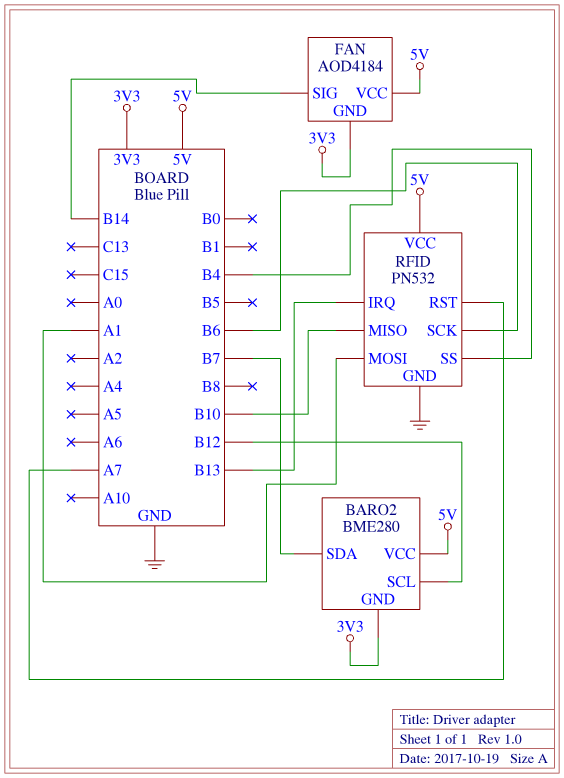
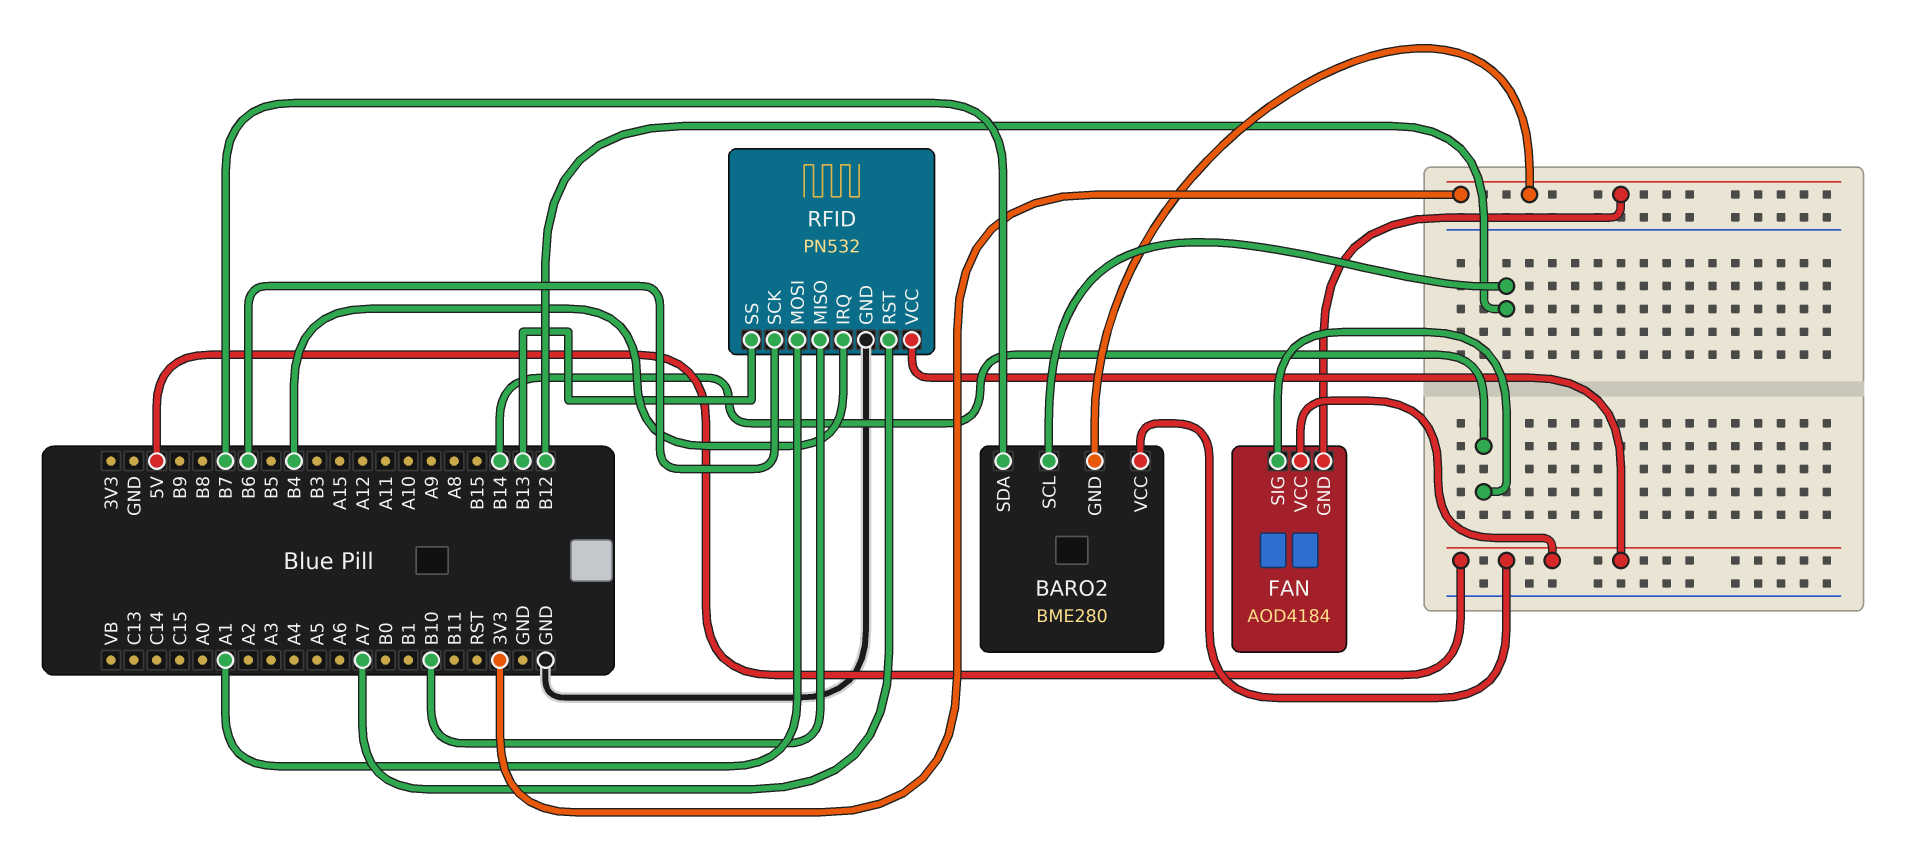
RFID pin IRQ: B13 -> B4
RFID pin SS: B4 -> B13

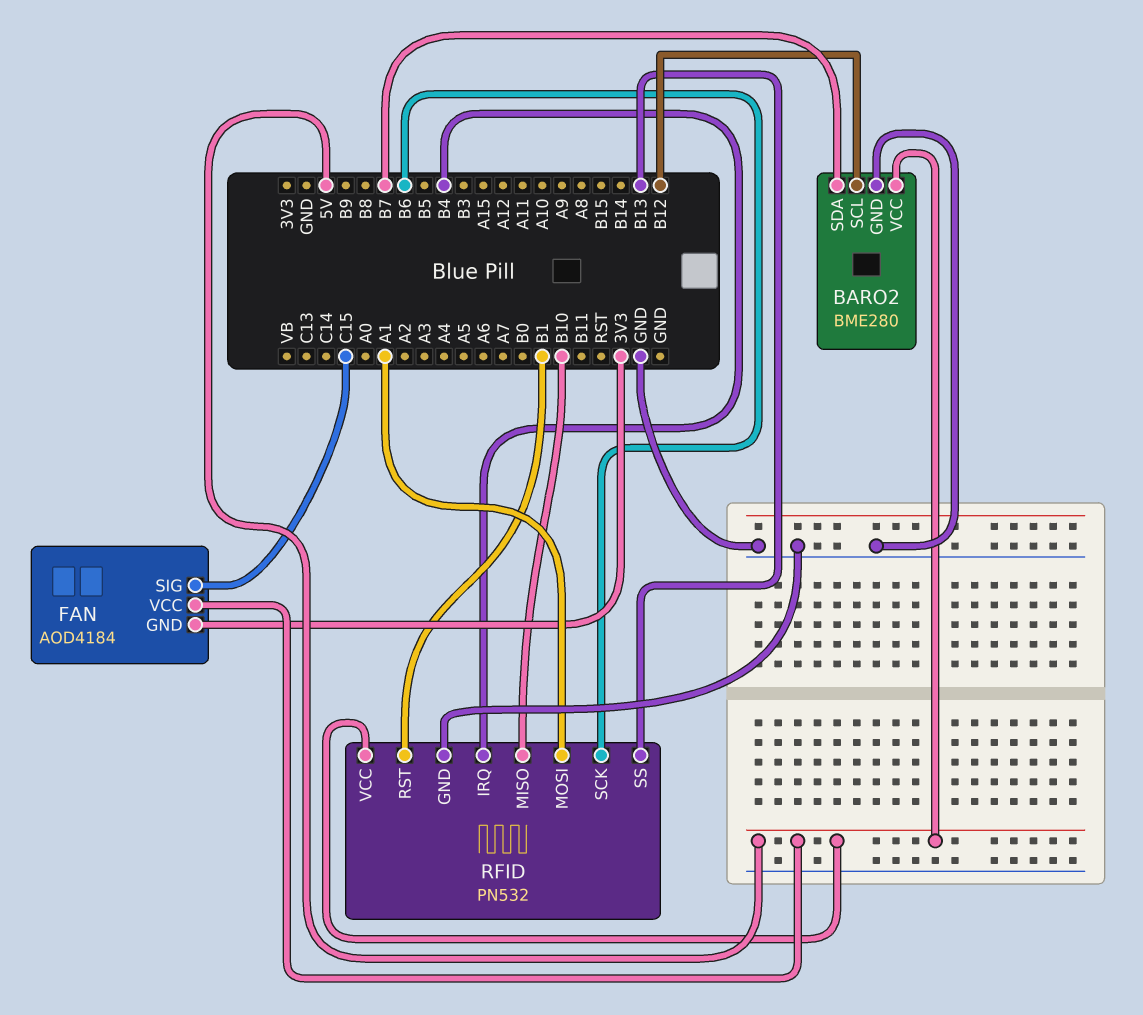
BARO2 pin GND: 3V3 -> GND
FAN pin SIG: B14 -> C15
RFID pin RST: A7 -> B1

